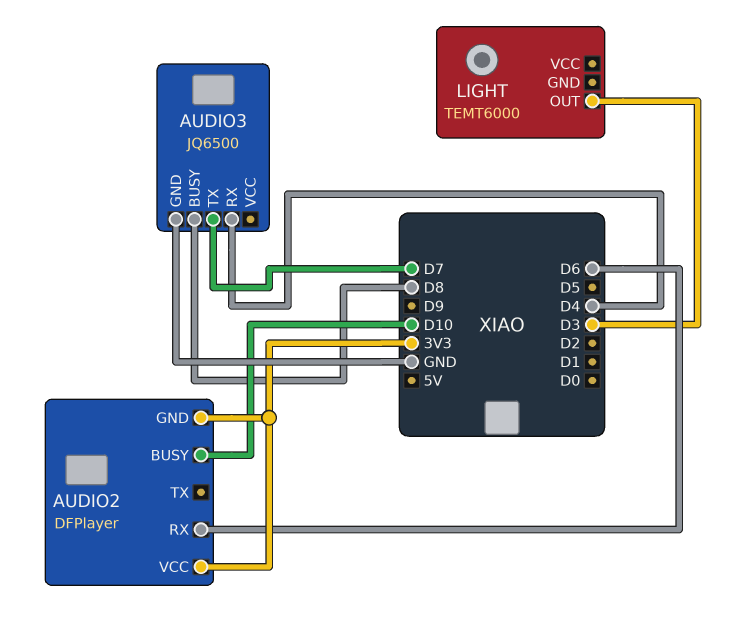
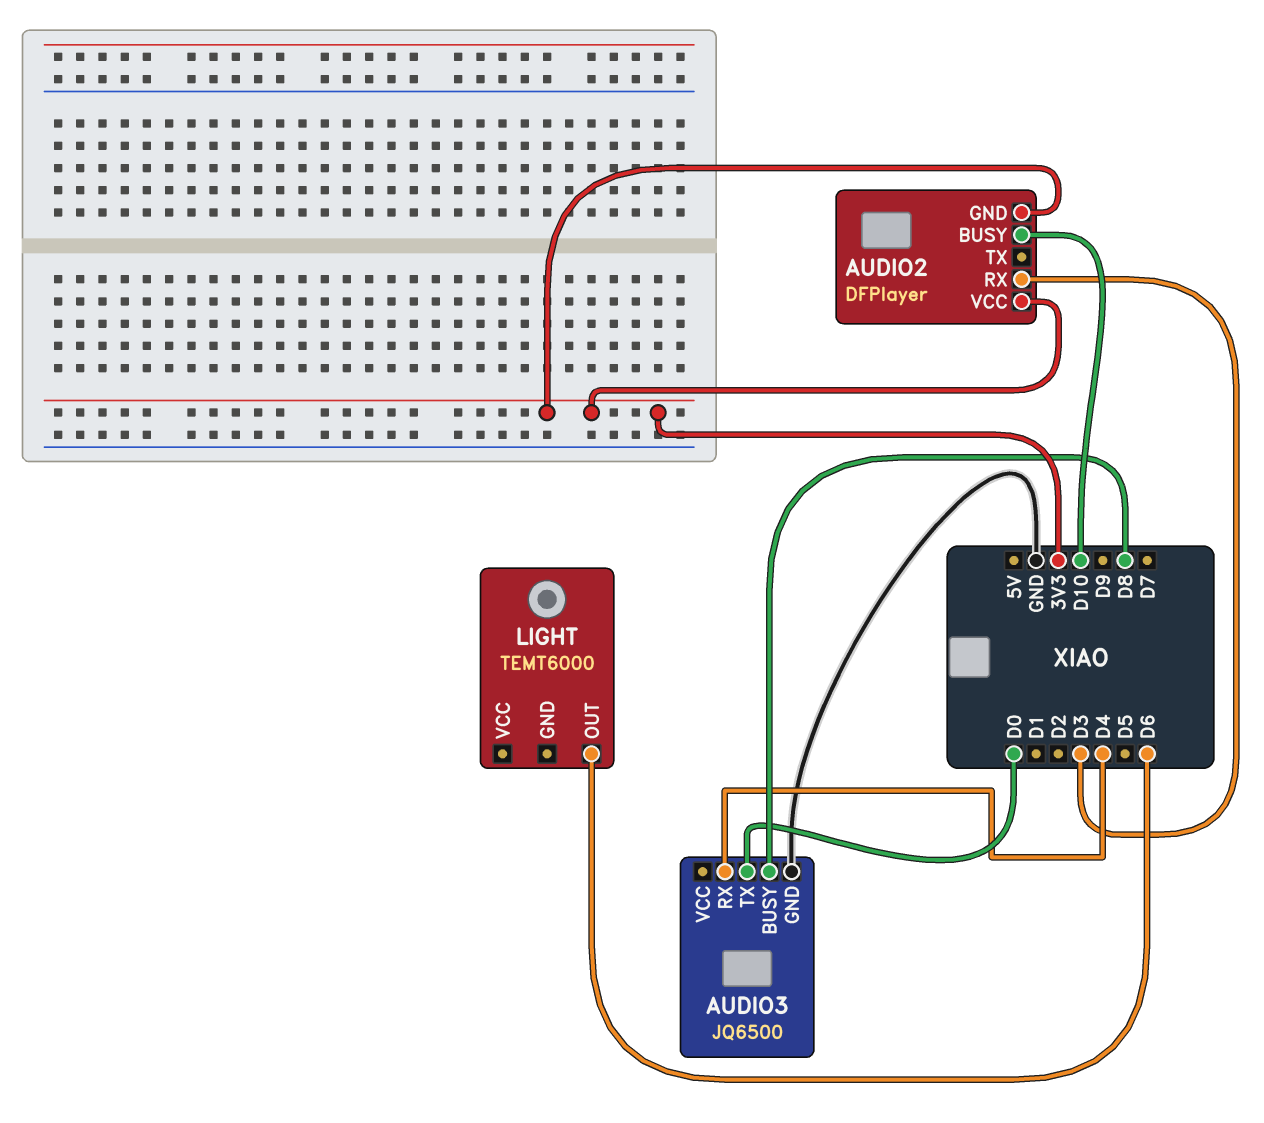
AUDIO2 pin RX: D6 -> D3
AUDIO3 pin TX: D7 -> D0
LIGHT pin OUT: D3 -> D6

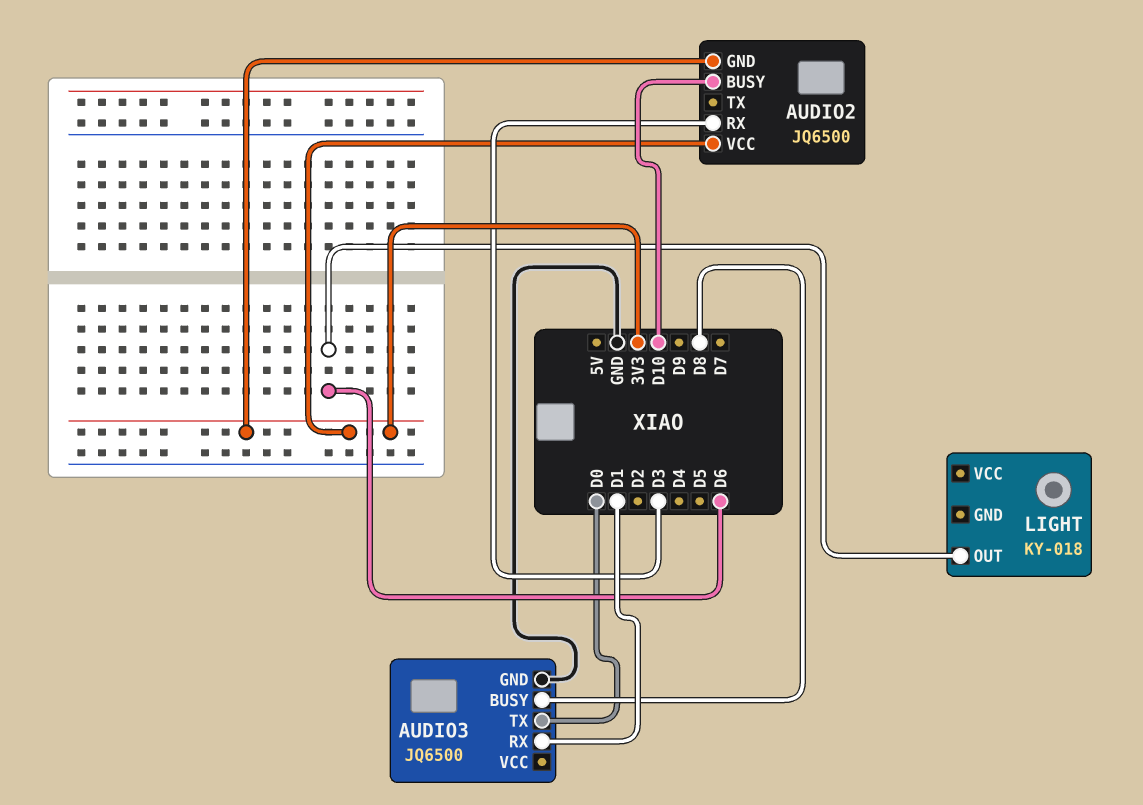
AUDIO2: DFPlayer -> JQ6500
AUDIO3 pin RX: D4 -> D1
LIGHT: TEMT6000 -> KY-018

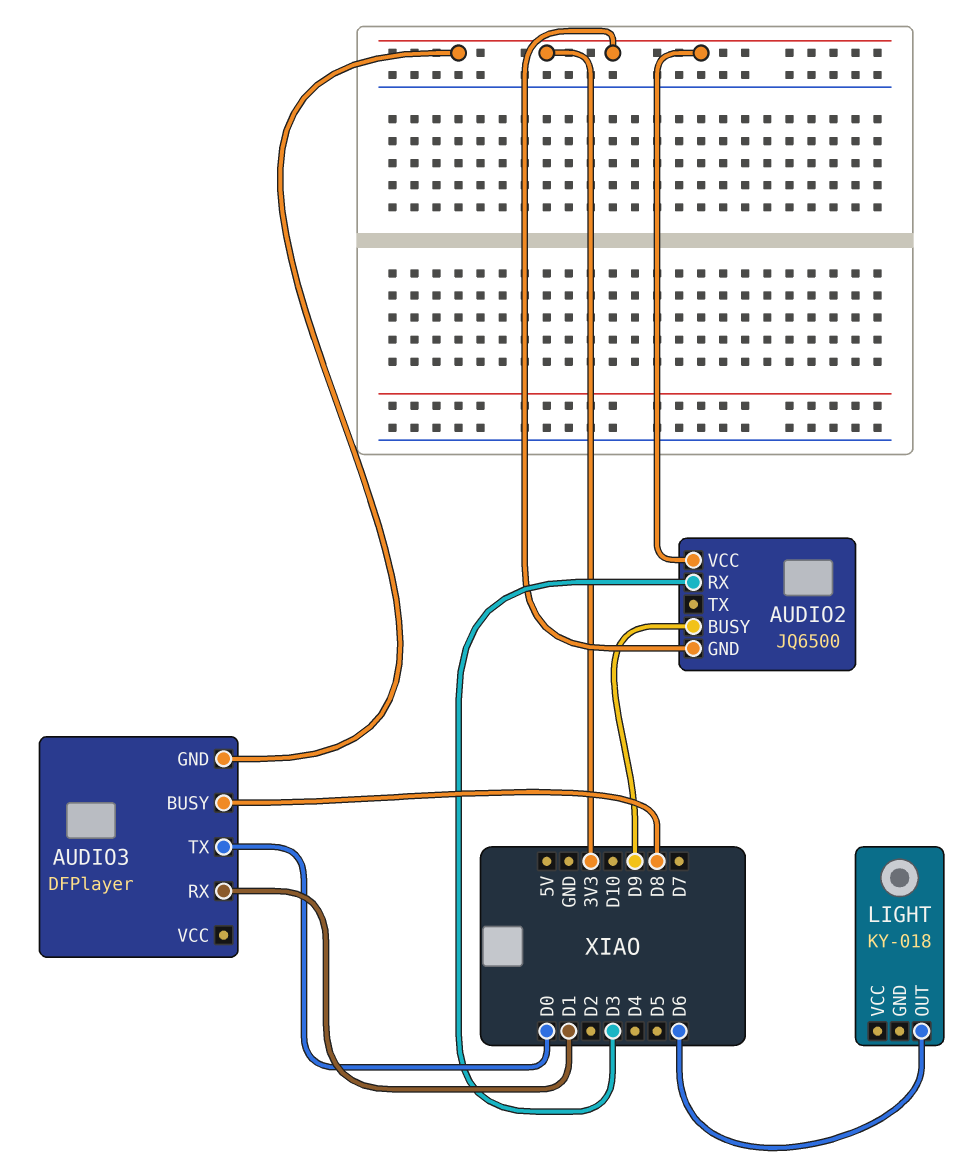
AUDIO2 pin BUSY: D10 -> D9
AUDIO3: JQ6500 -> DFPlayer
AUDIO3 pin GND: GND -> 3V3

